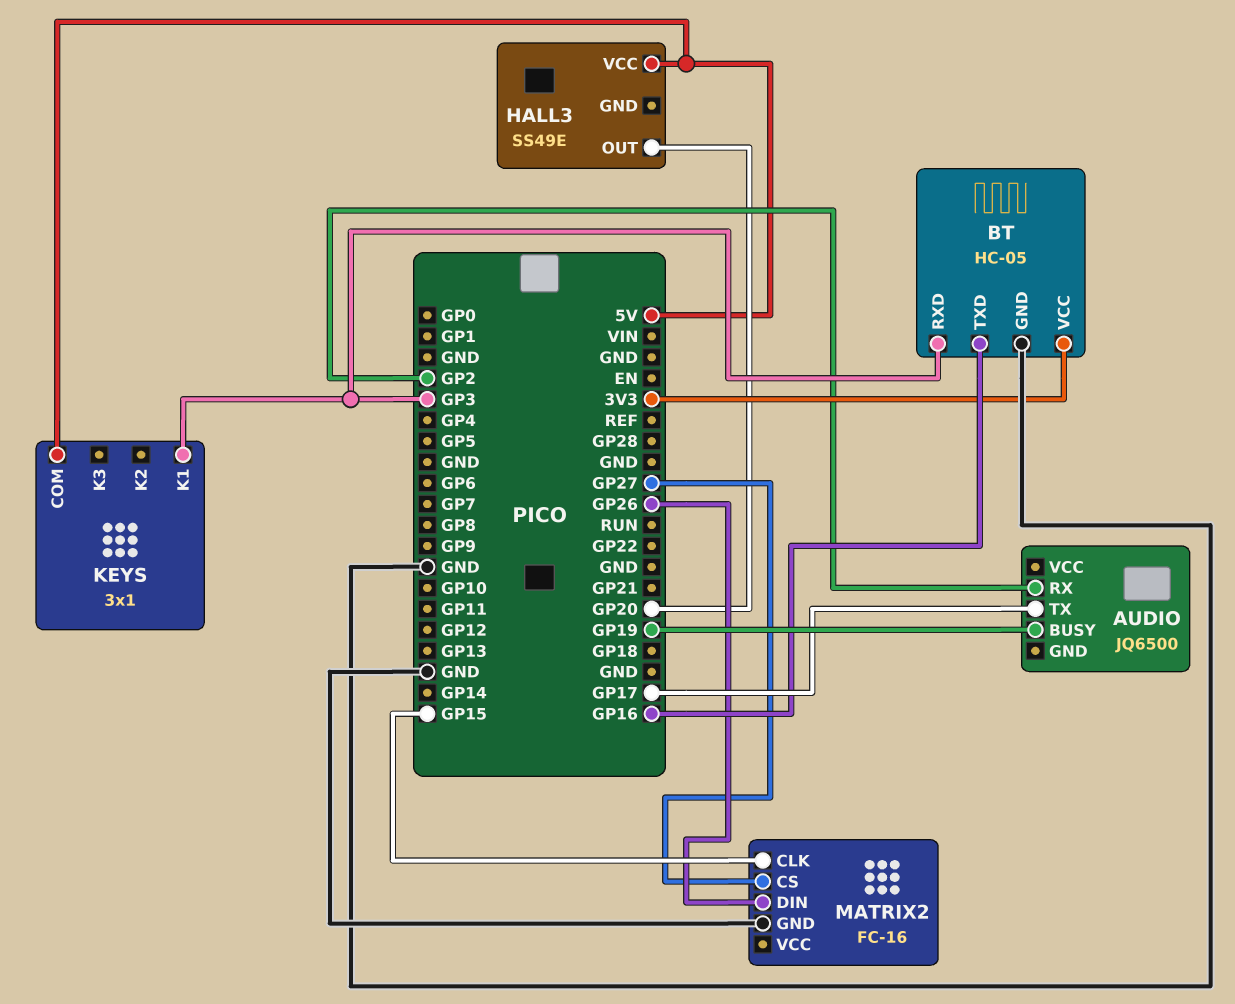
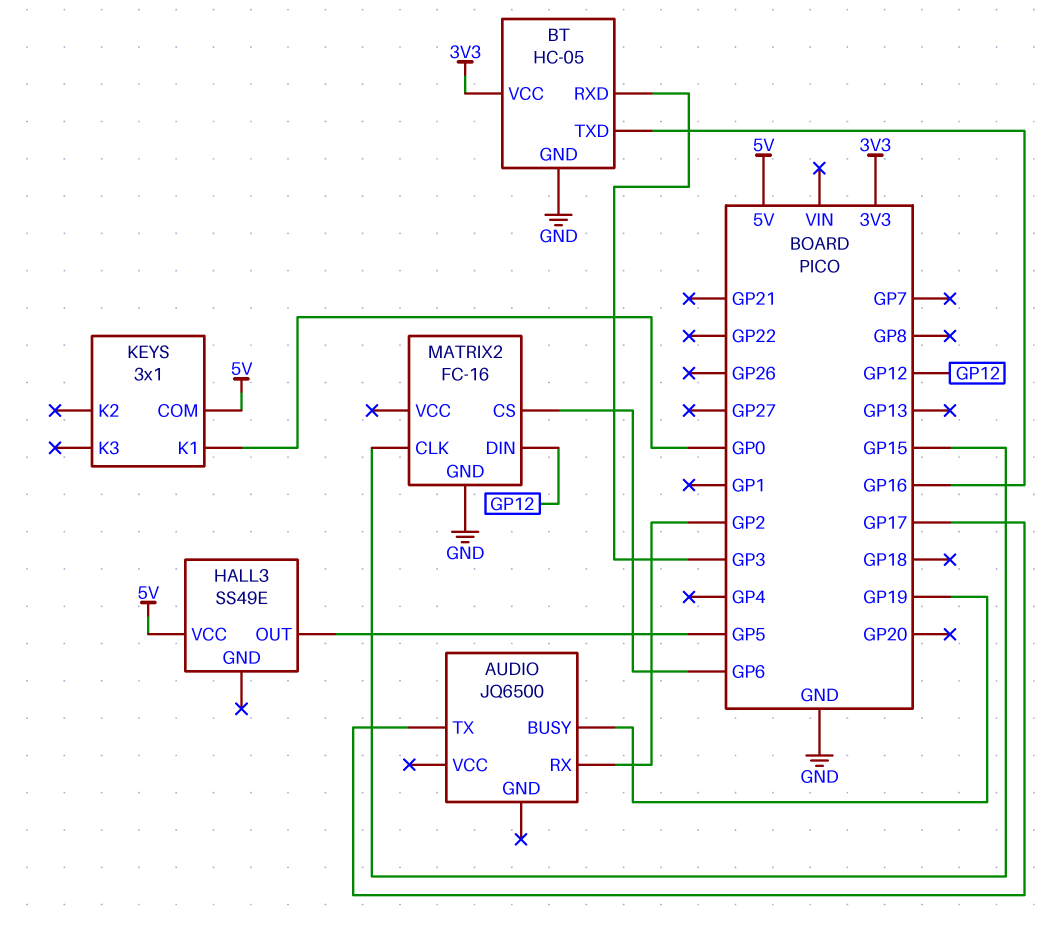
HALL3 pin OUT: GP20 -> GP5
KEYS pin K1: GP3 -> GP0
MATRIX2 pin CS: GP27 -> GP6
MATRIX2 pin DIN: GP26 -> GP12

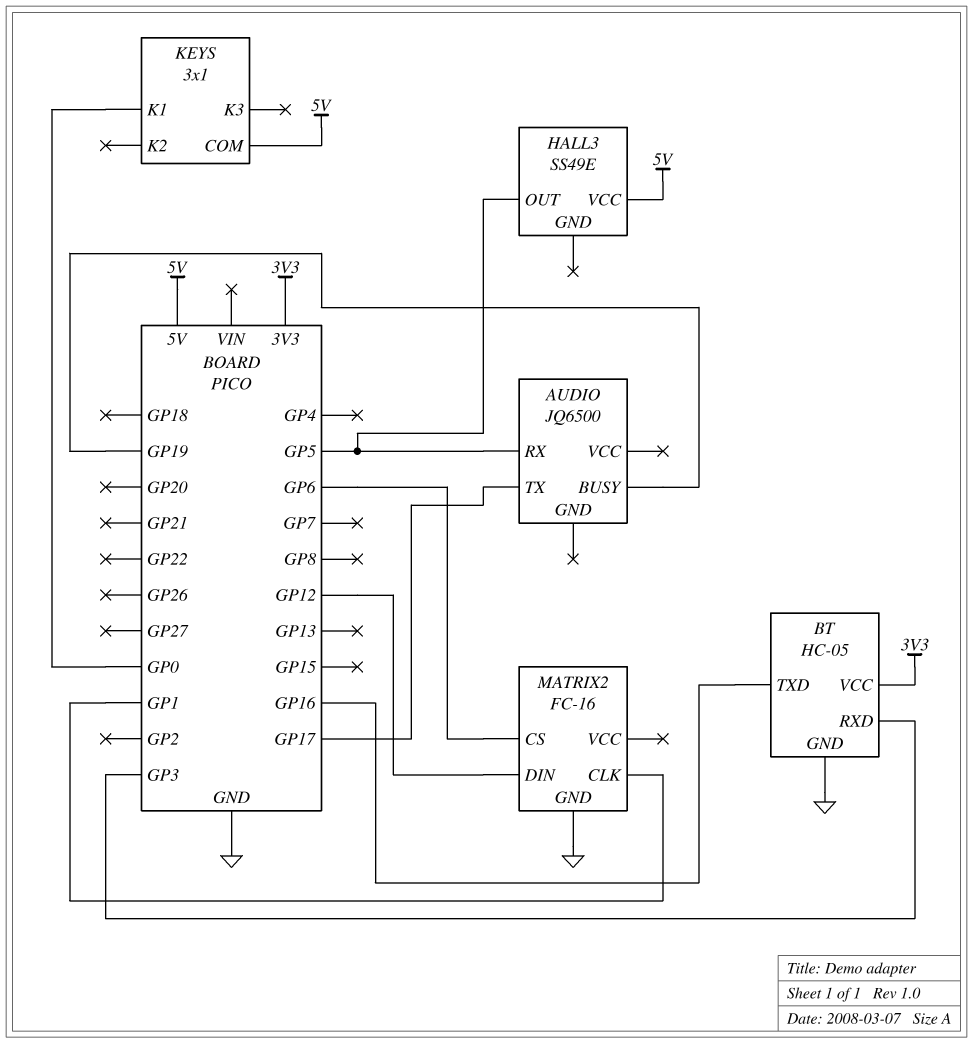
AUDIO pin RX: GP2 -> GP5
MATRIX2 pin CLK: GP15 -> GP1

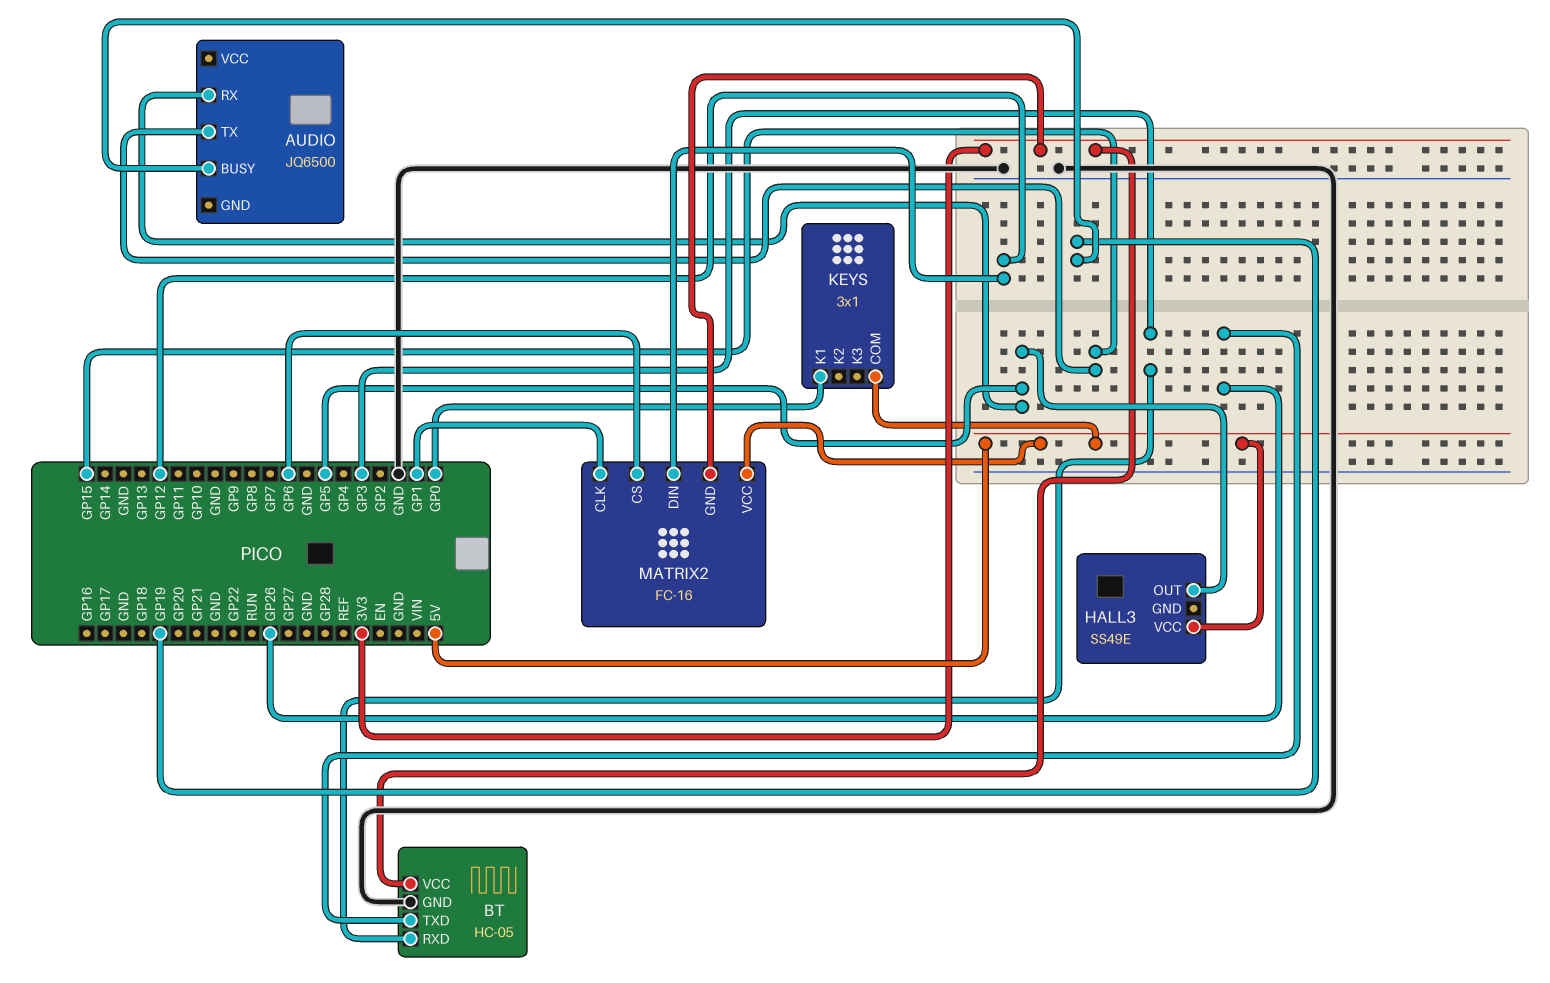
AUDIO pin TX: GP17 -> GP15
BT pin TXD: GP16 -> GP26
MATRIX2 pin GND: GND -> 3V3
MATRIX2 pin VCC: none -> 5V

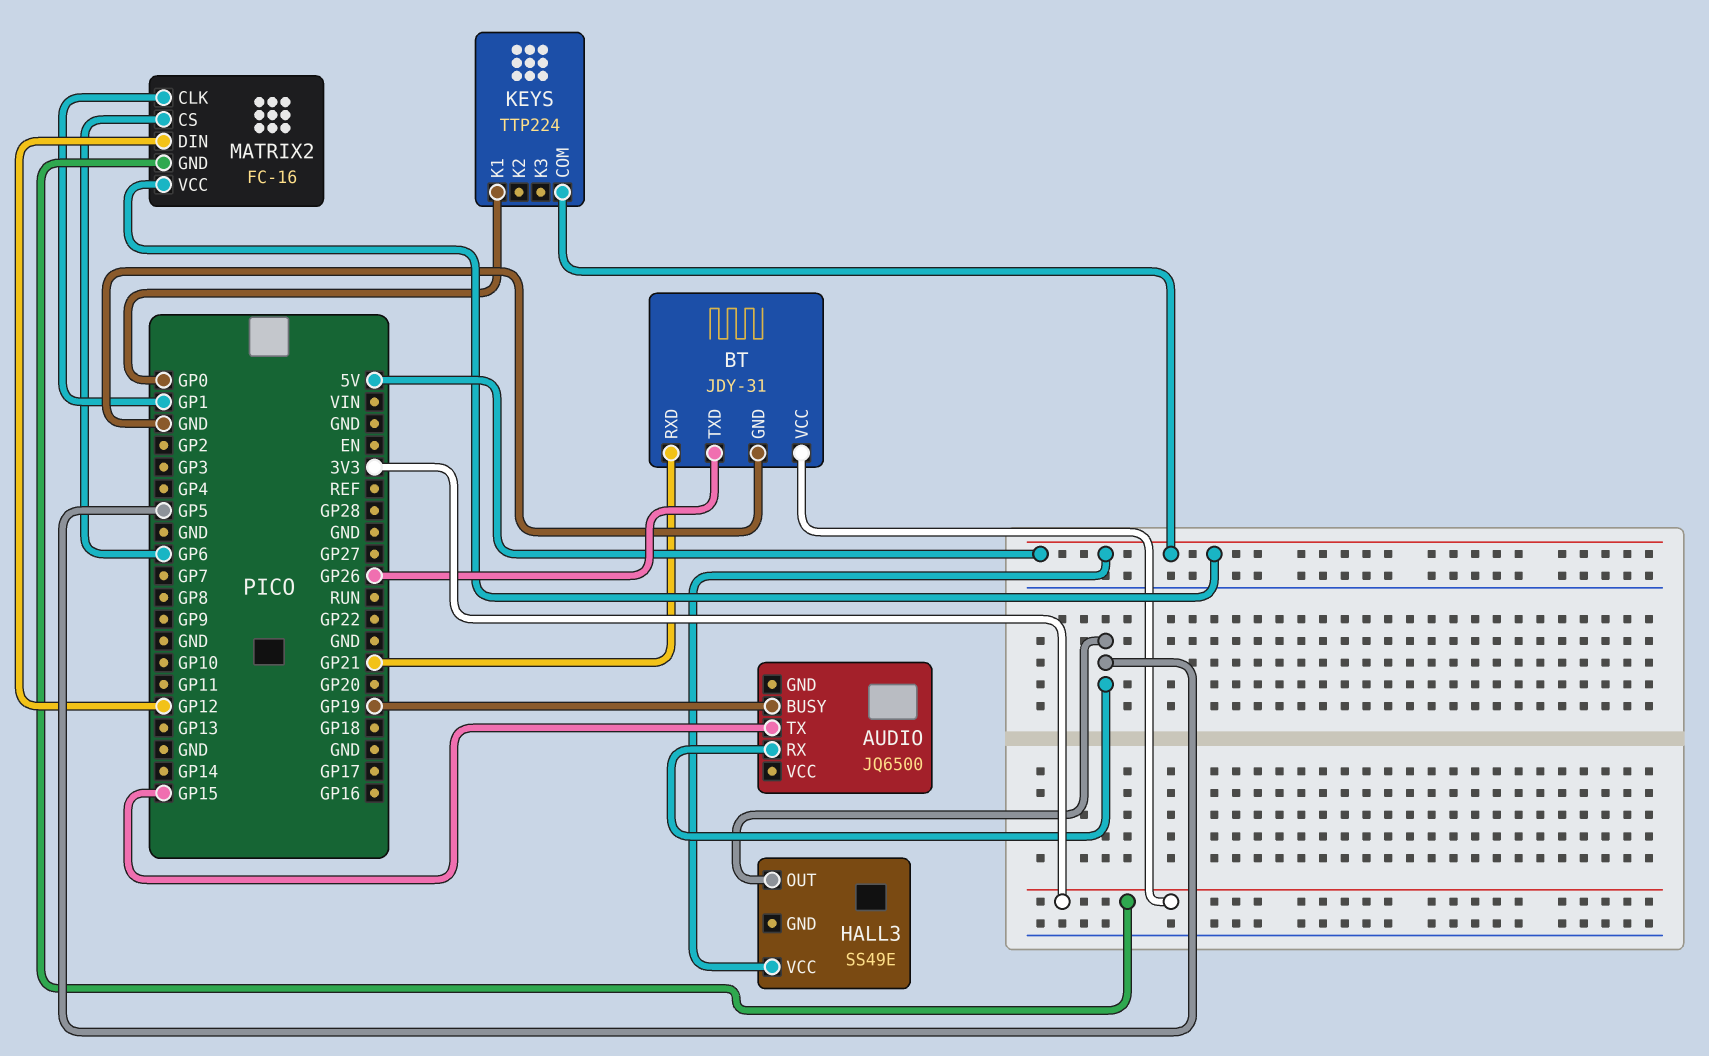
BT: HC-05 -> JDY-31
BT pin RXD: GP3 -> GP21
KEYS: 3x1 -> TTP224

